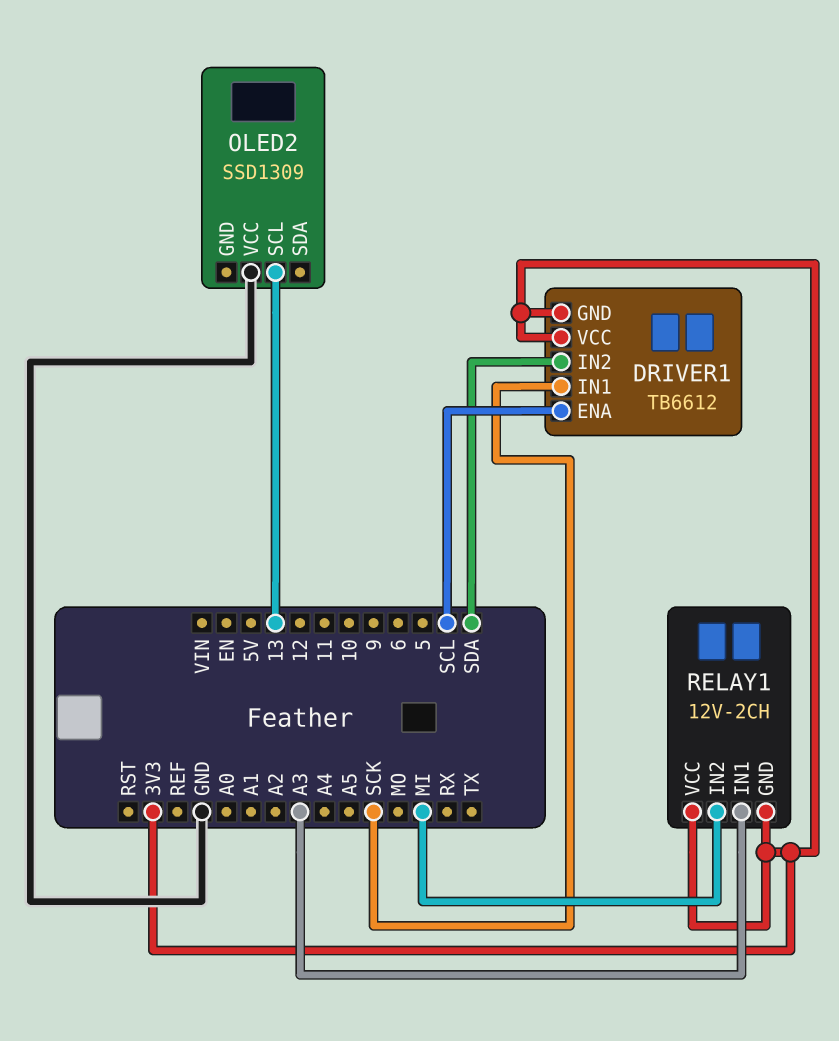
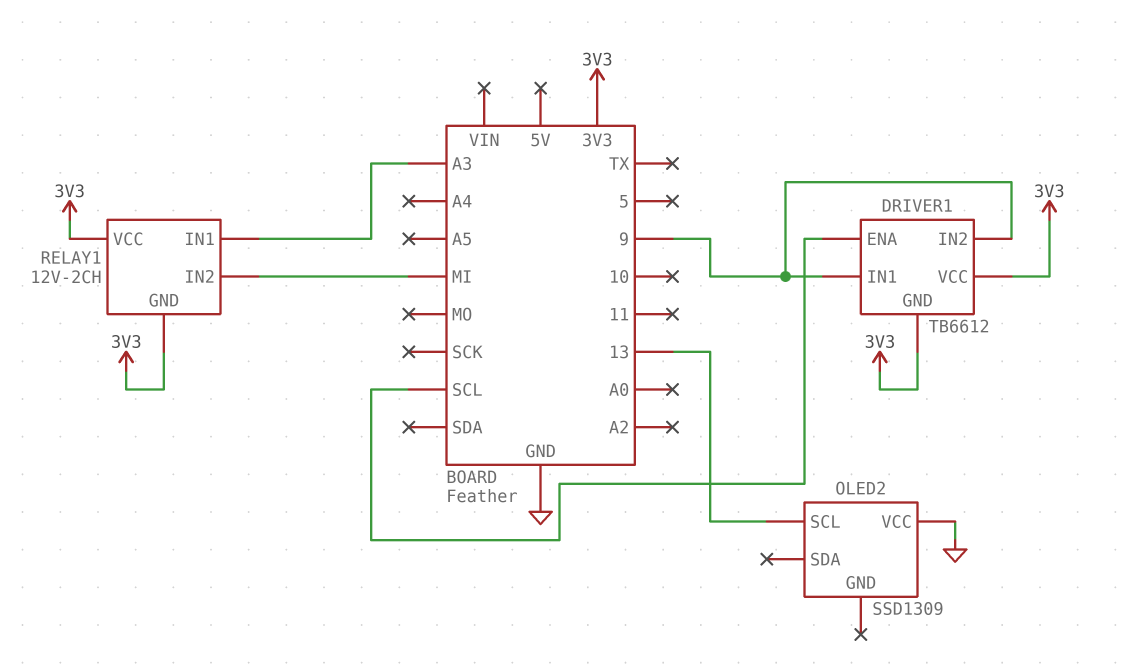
DRIVER1 pin IN1: SCK -> 9
DRIVER1 pin IN2: SDA -> 9

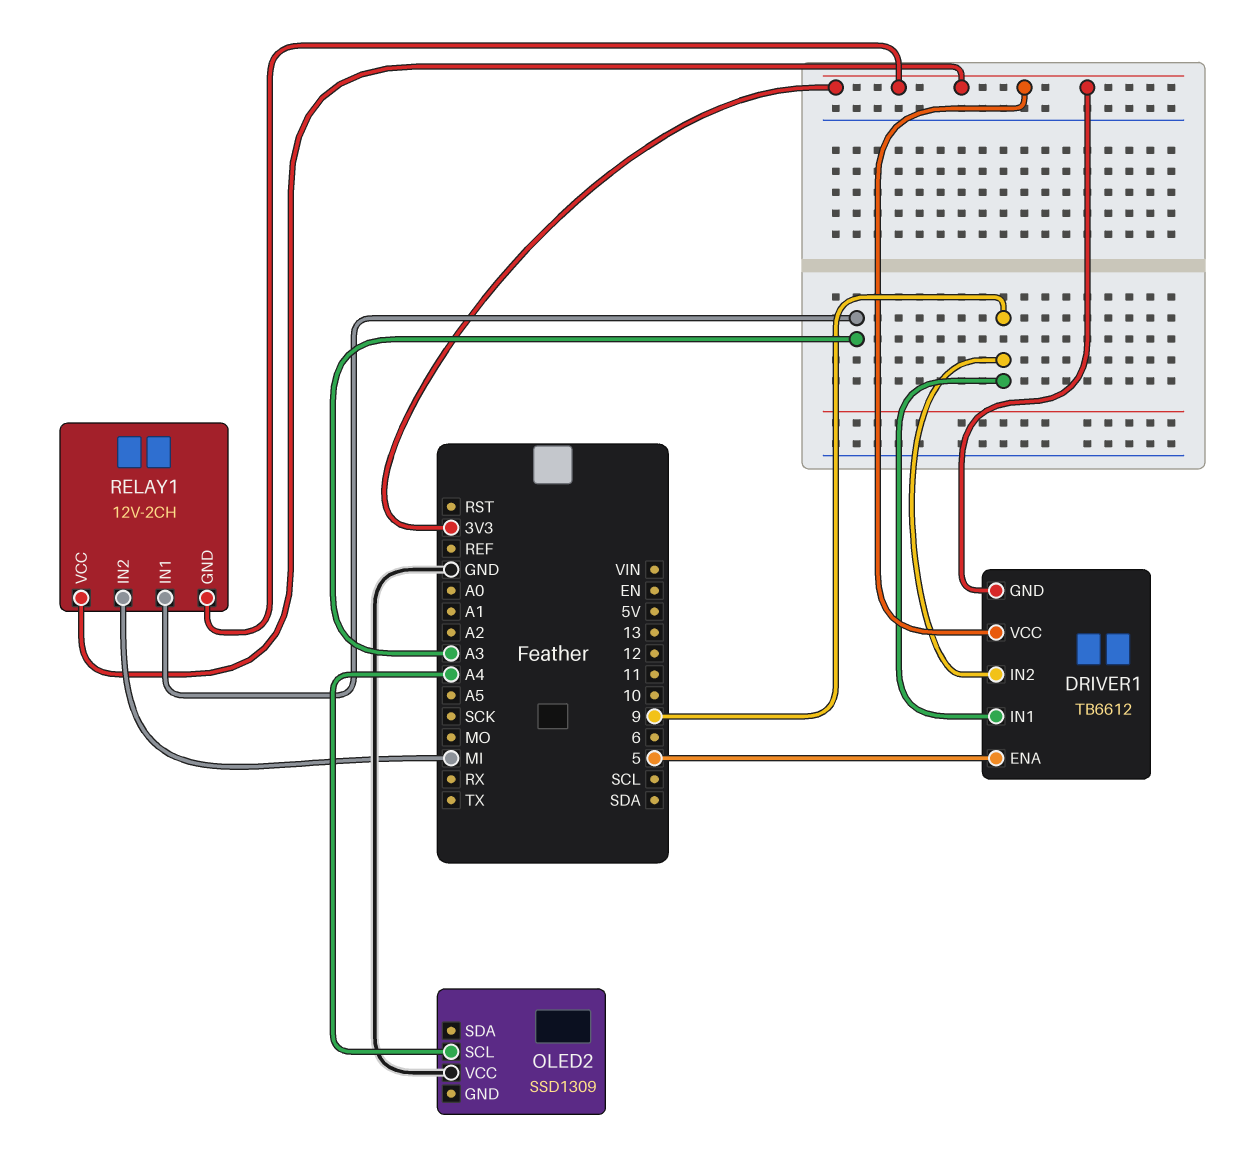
DRIVER1 pin ENA: SCL -> 5
OLED2 pin SCL: 13 -> A4

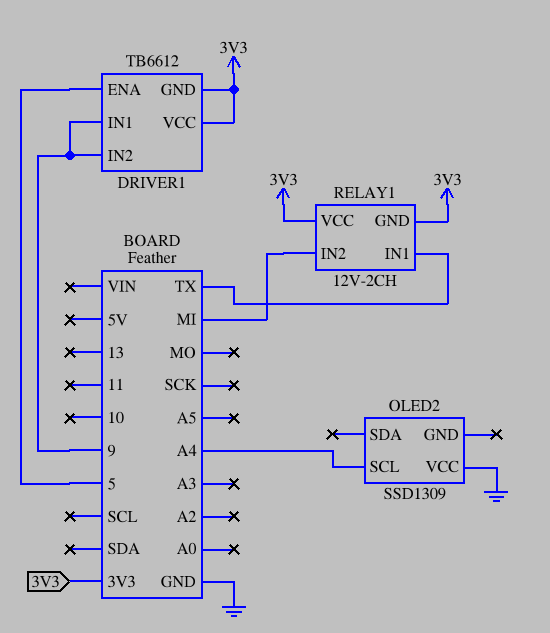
RELAY1 pin IN1: A3 -> TX

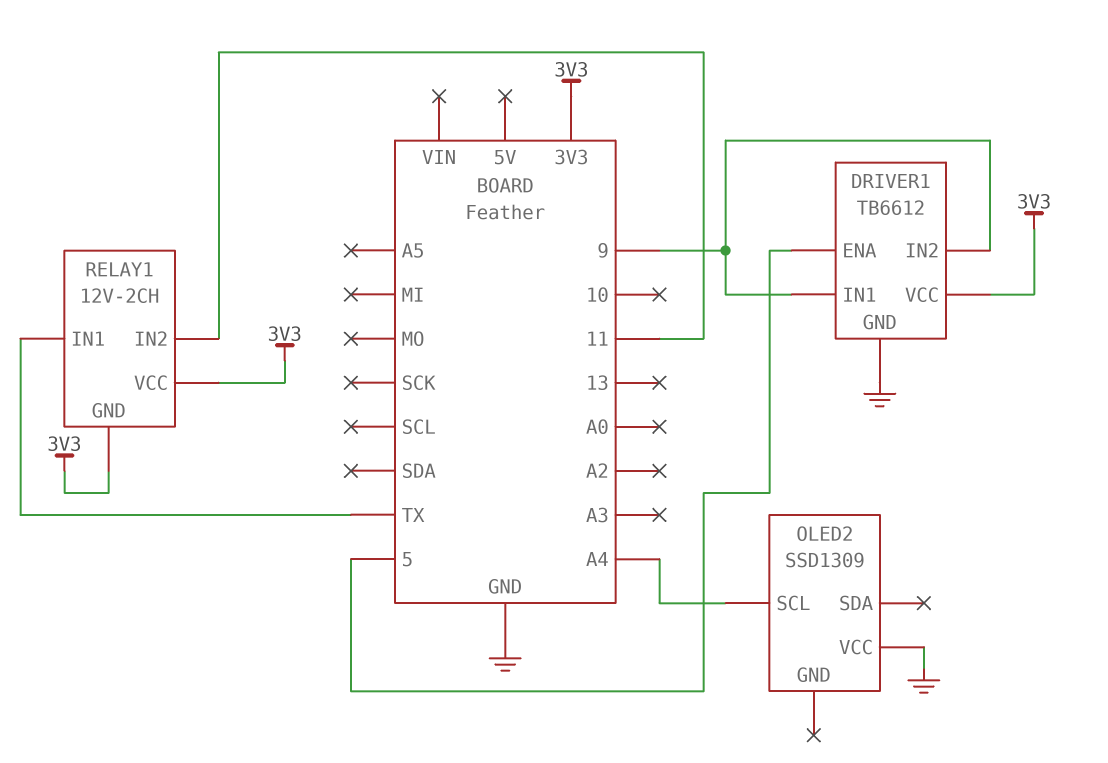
DRIVER1 pin GND: 3V3 -> GND
RELAY1 pin IN2: MI -> 11

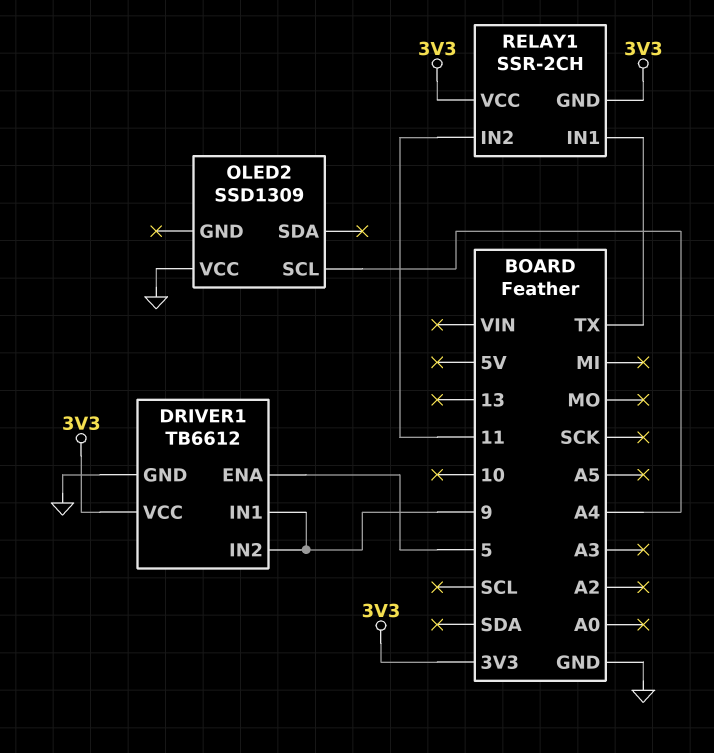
RELAY1: 12V-2CH -> SSR-2CH

